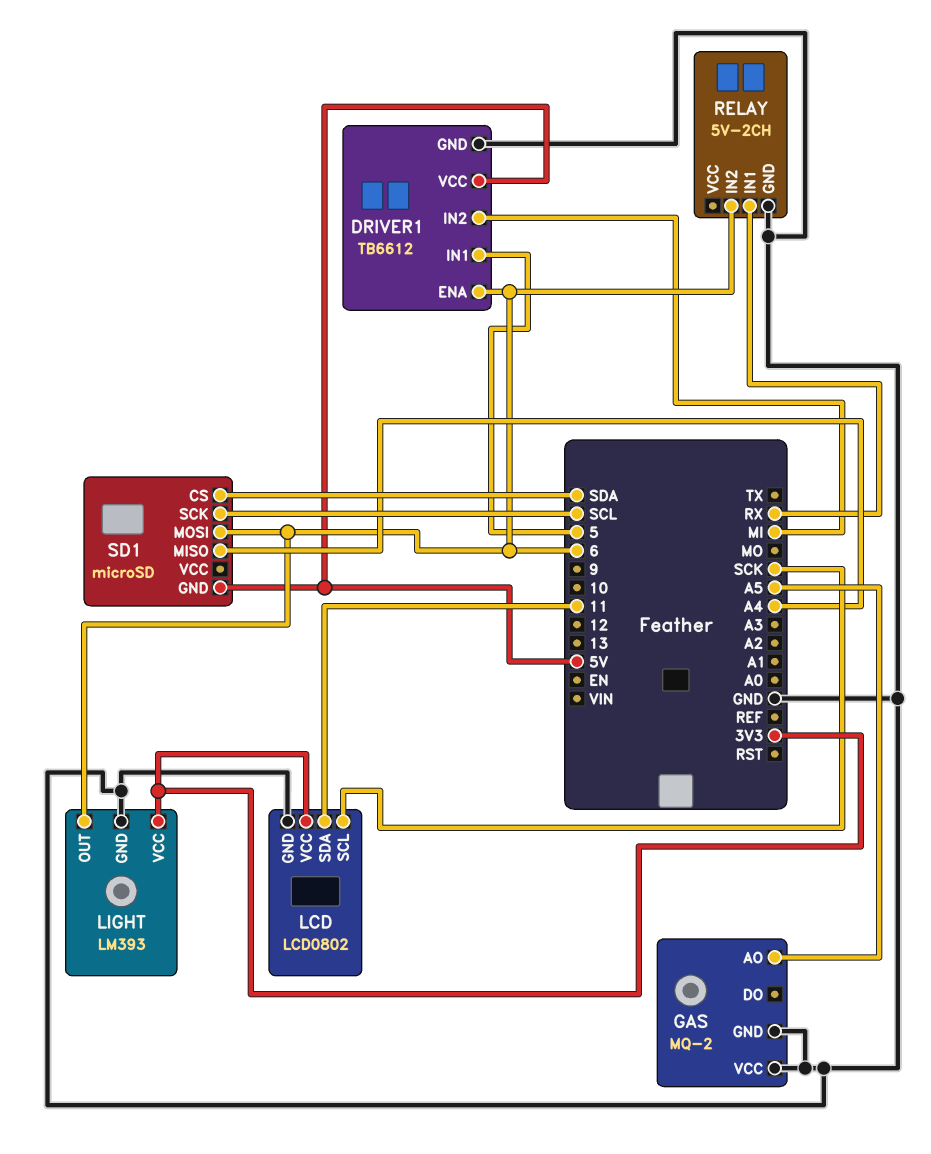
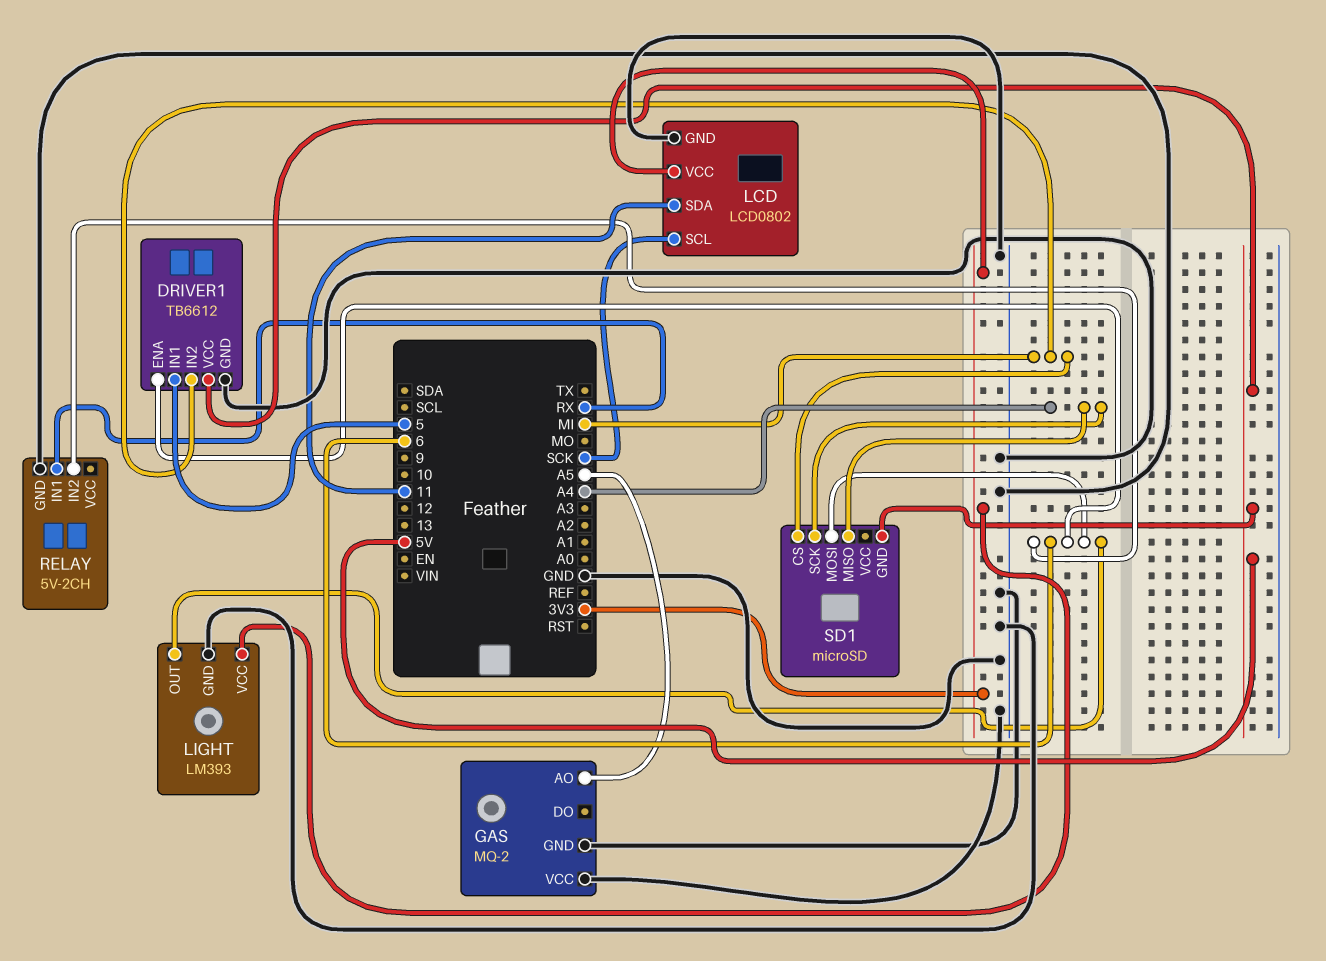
SD1 pin CS: SDA -> MI
SD1 pin SCK: SCL -> A4

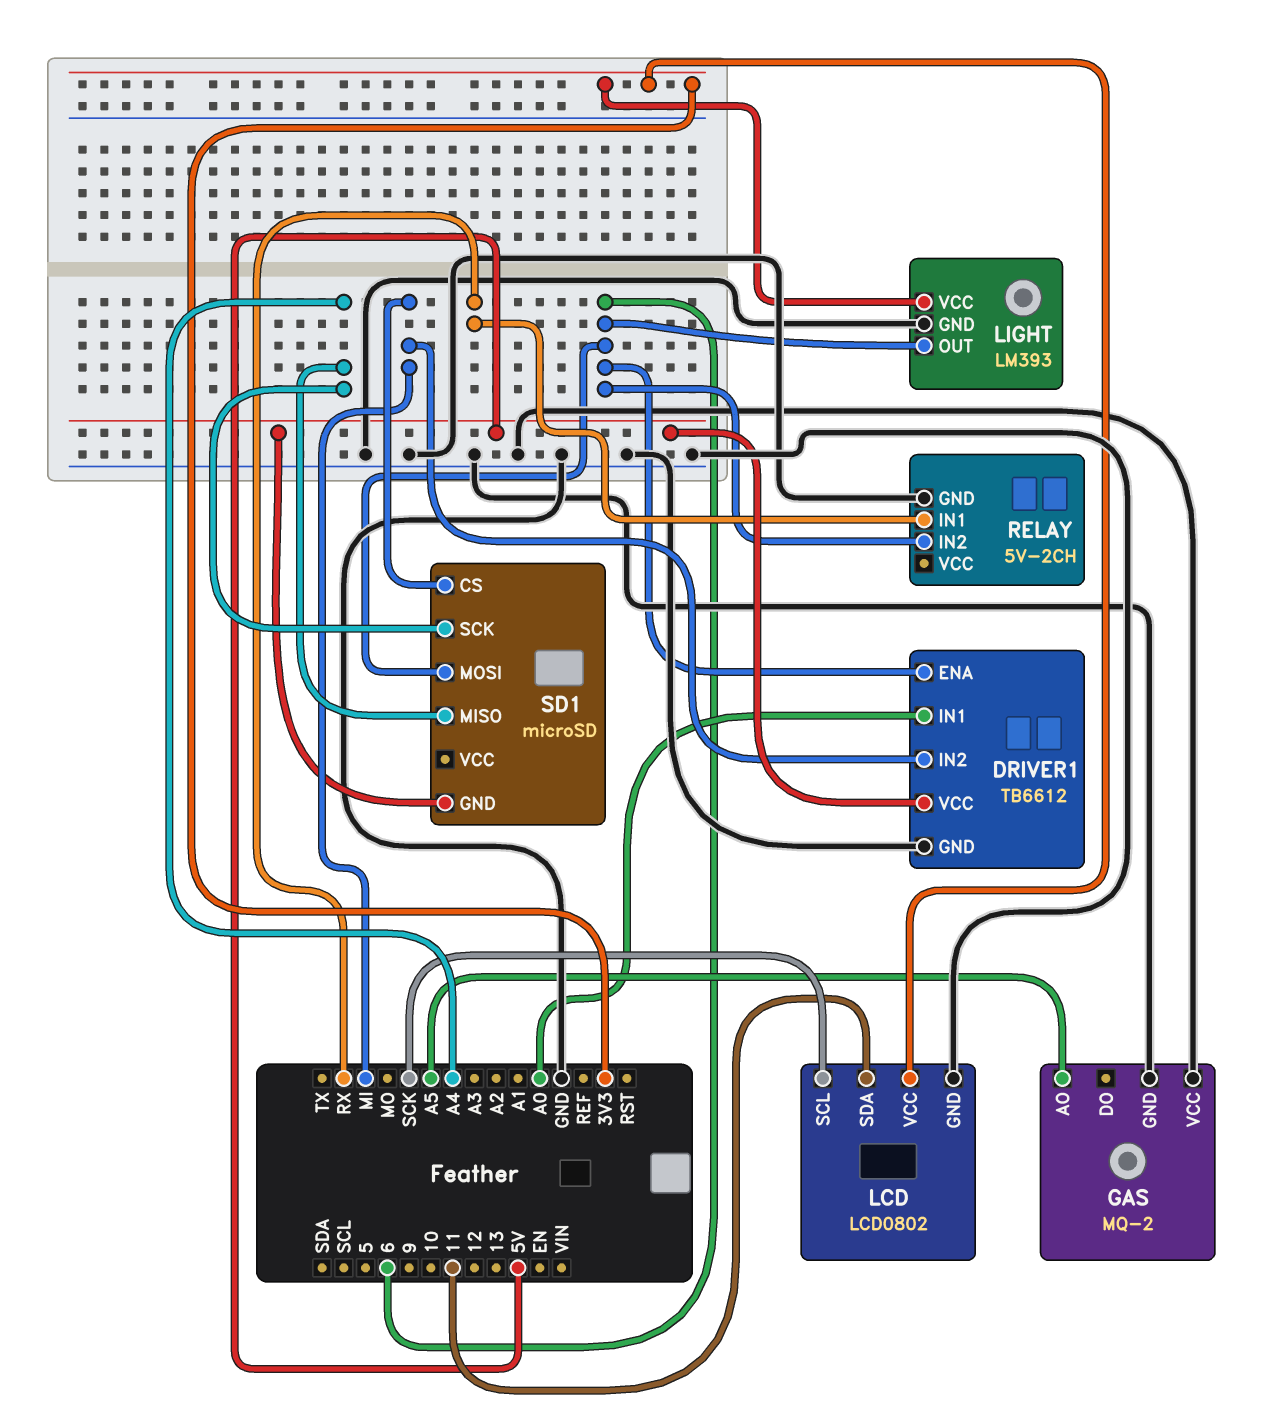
DRIVER1 pin IN1: 5 -> A0

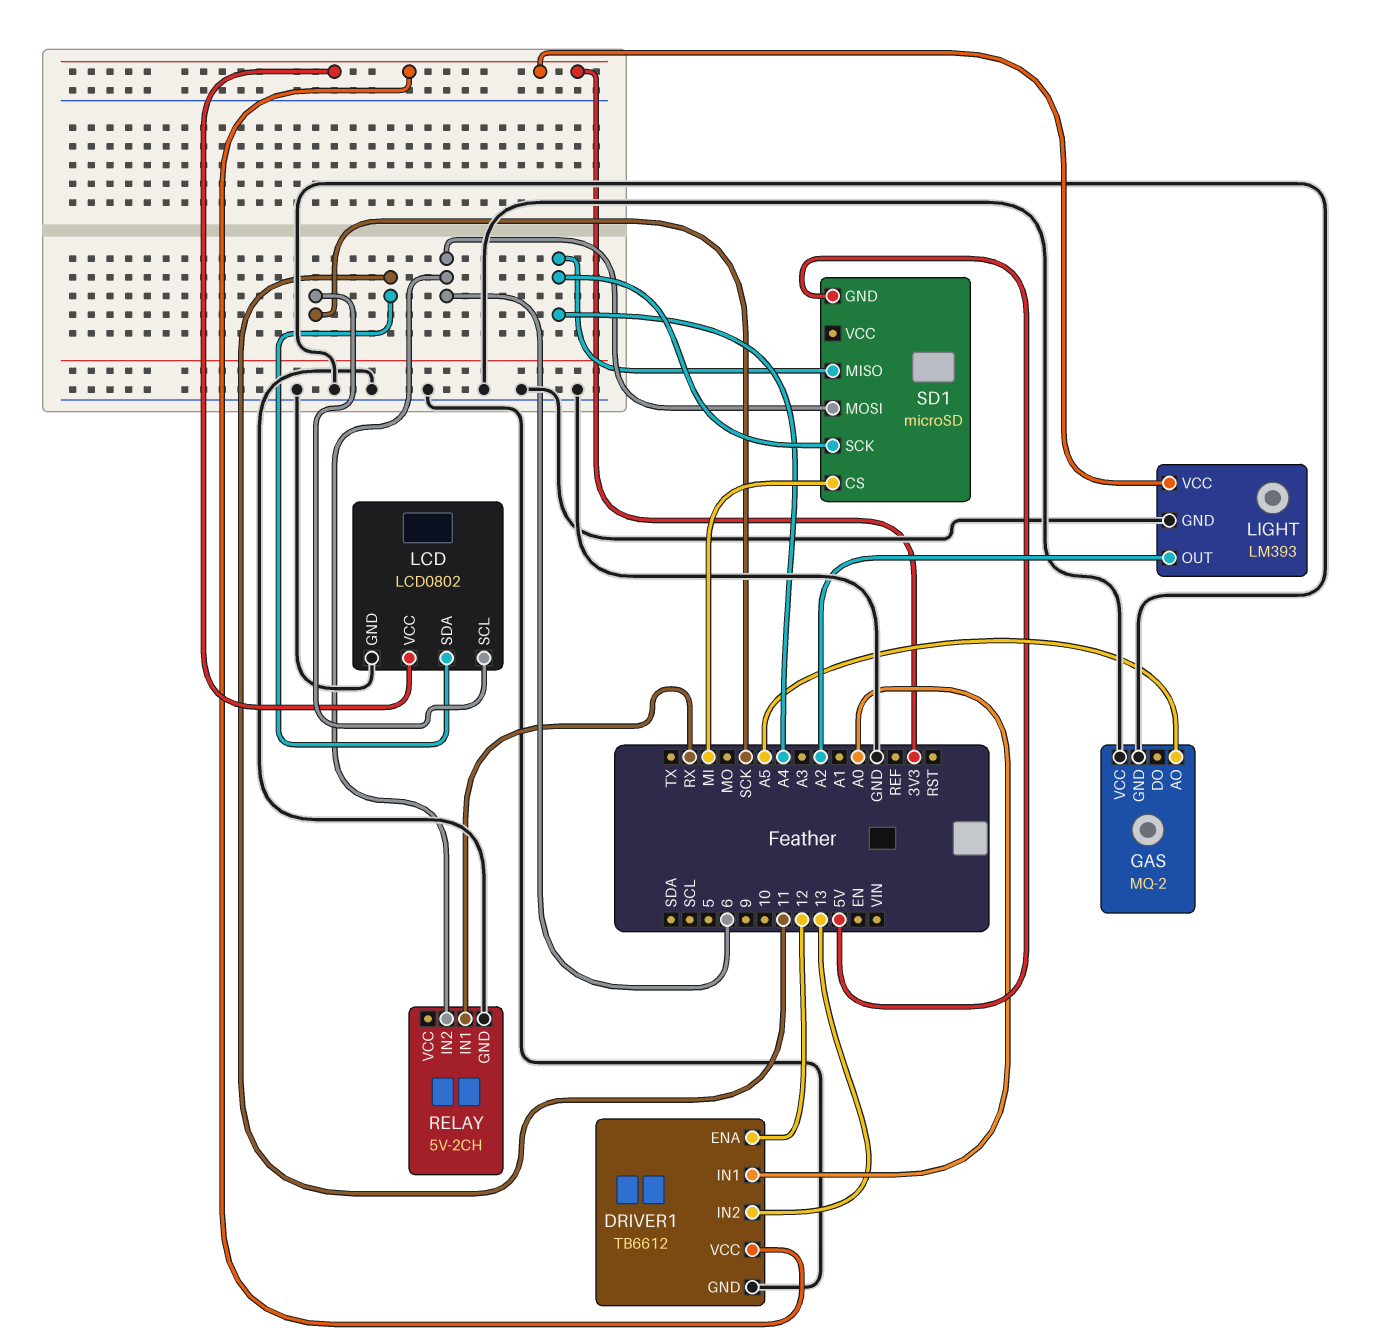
DRIVER1 pin ENA: 6 -> 12
DRIVER1 pin IN2: MI -> 13
DRIVER1 pin VCC: 5V -> 3V3
LIGHT pin OUT: 6 -> A2

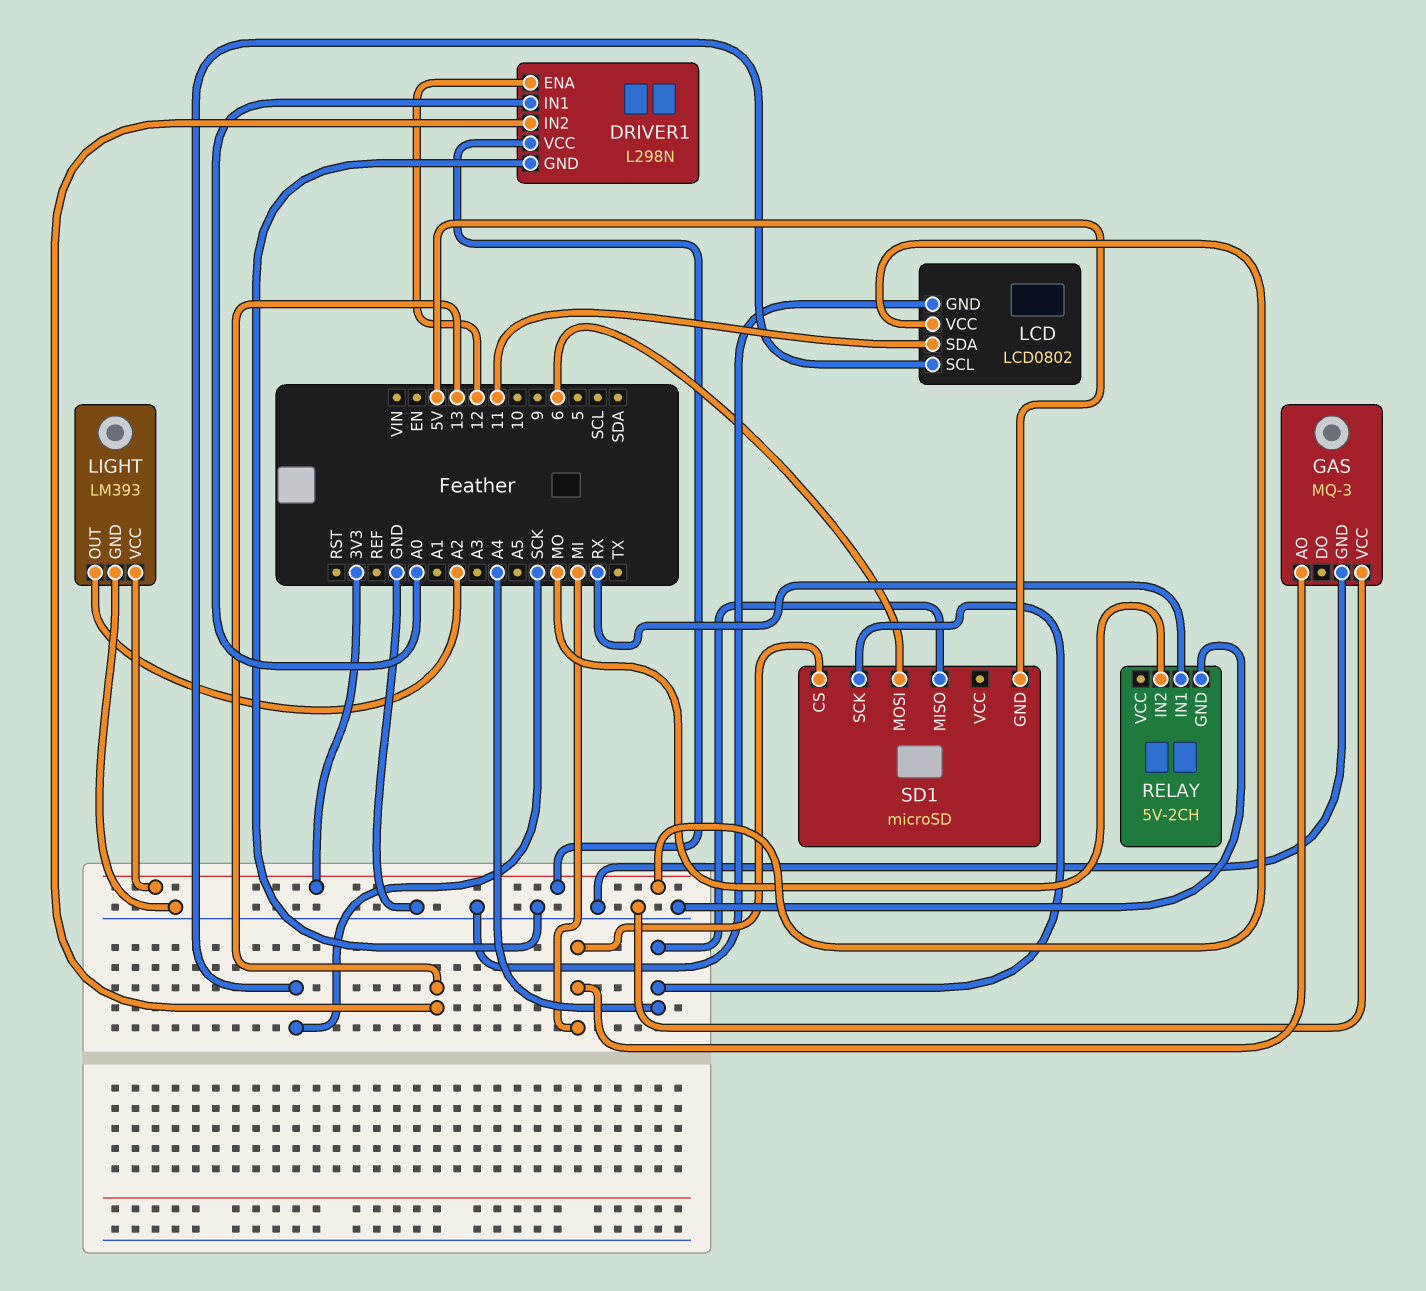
DRIVER1: TB6612 -> L298N
GAS: MQ-2 -> MQ-3
GAS pin AO: A5 -> MI
RELAY pin IN2: 6 -> MO

